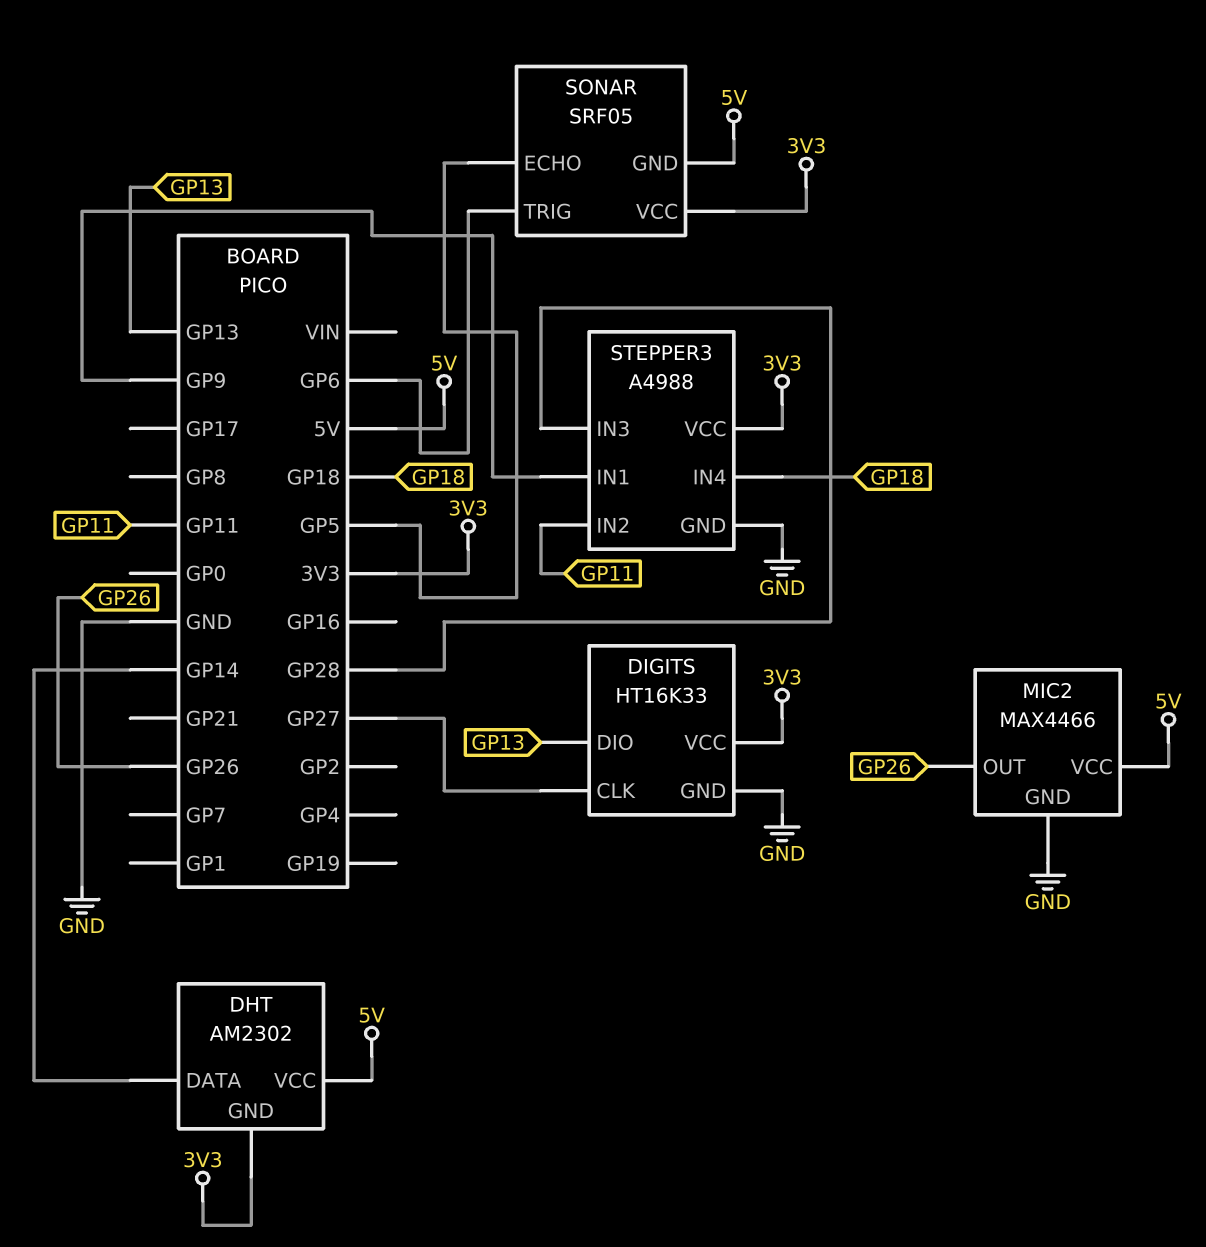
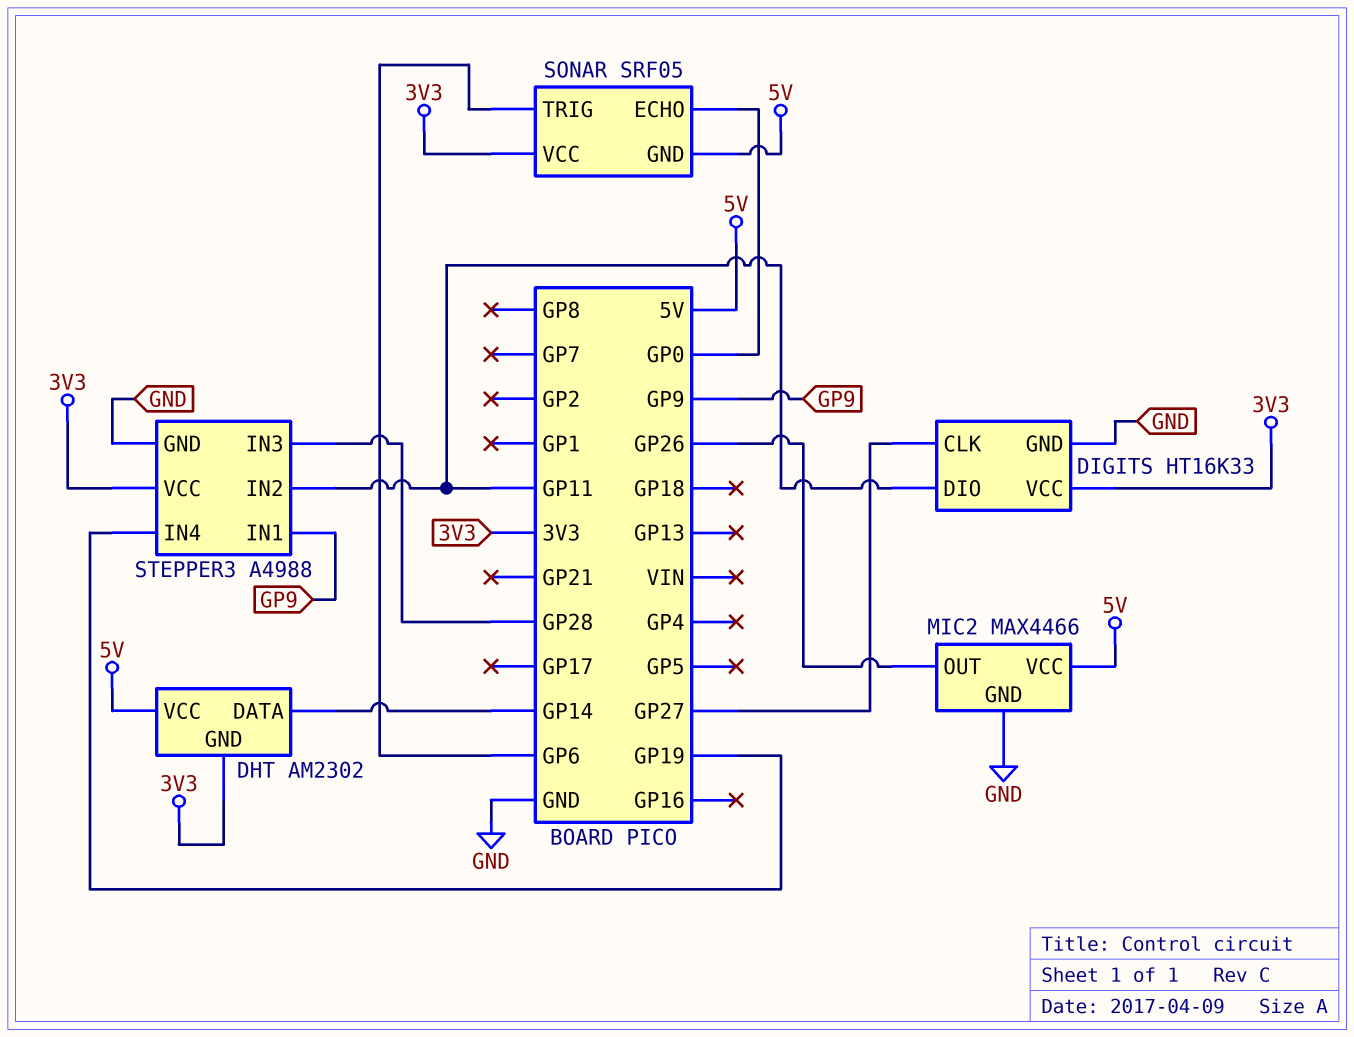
DIGITS pin DIO: GP13 -> GP11
SONAR pin ECHO: GP5 -> GP0
STEPPER3 pin IN4: GP18 -> GP19

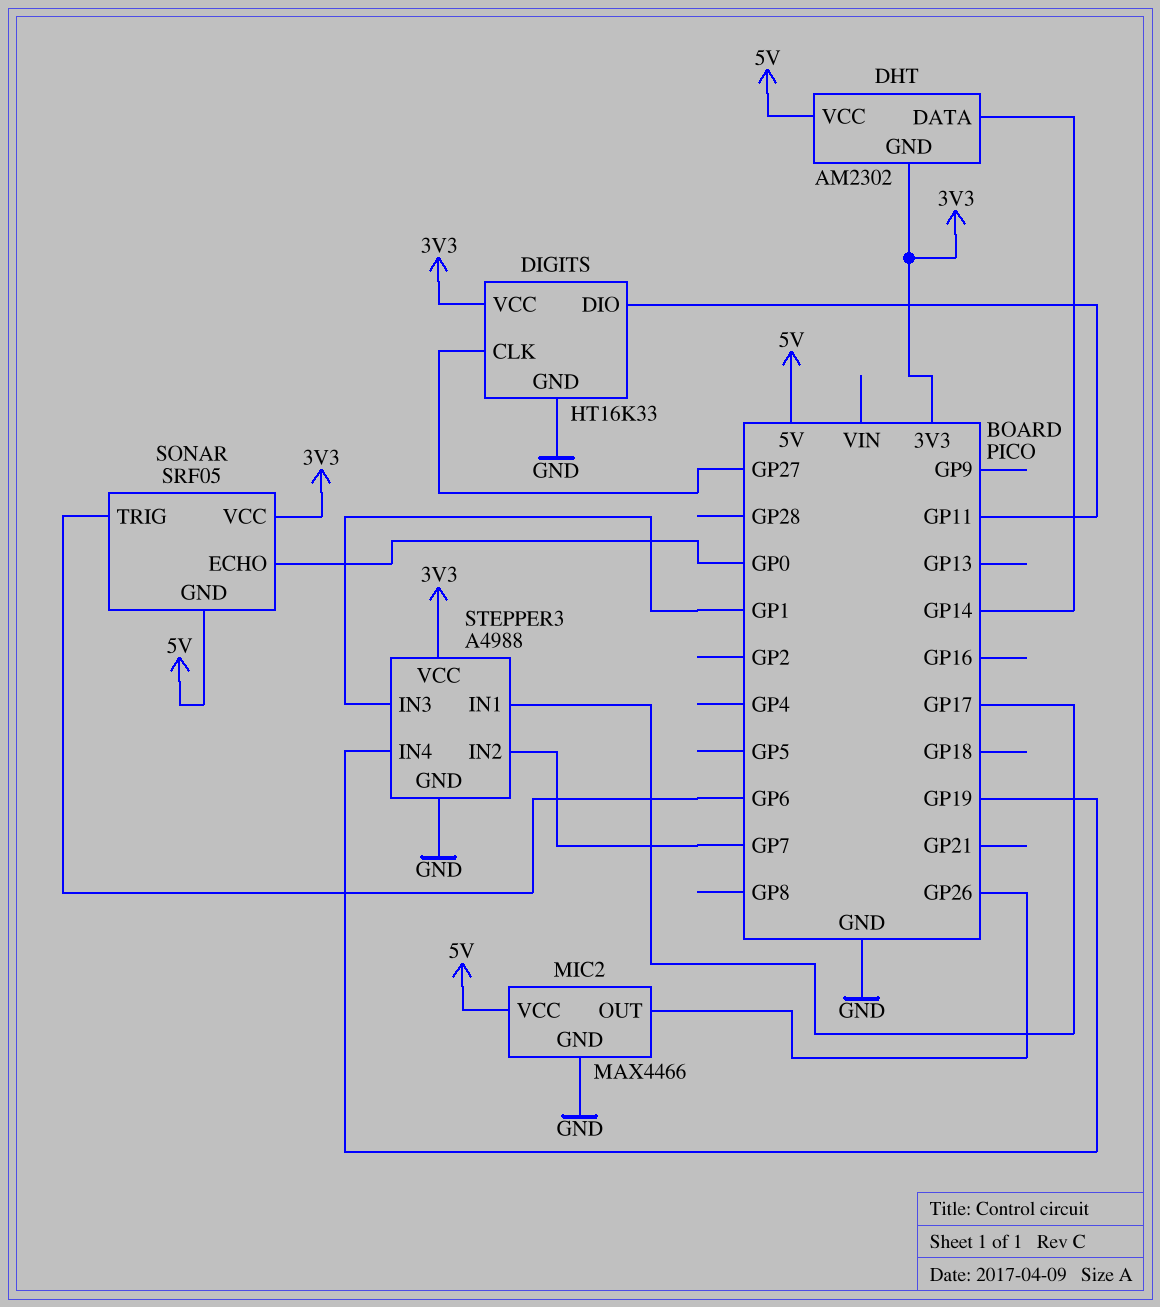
STEPPER3 pin IN1: GP9 -> GP17
STEPPER3 pin IN2: GP11 -> GP7
STEPPER3 pin IN3: GP28 -> GP1

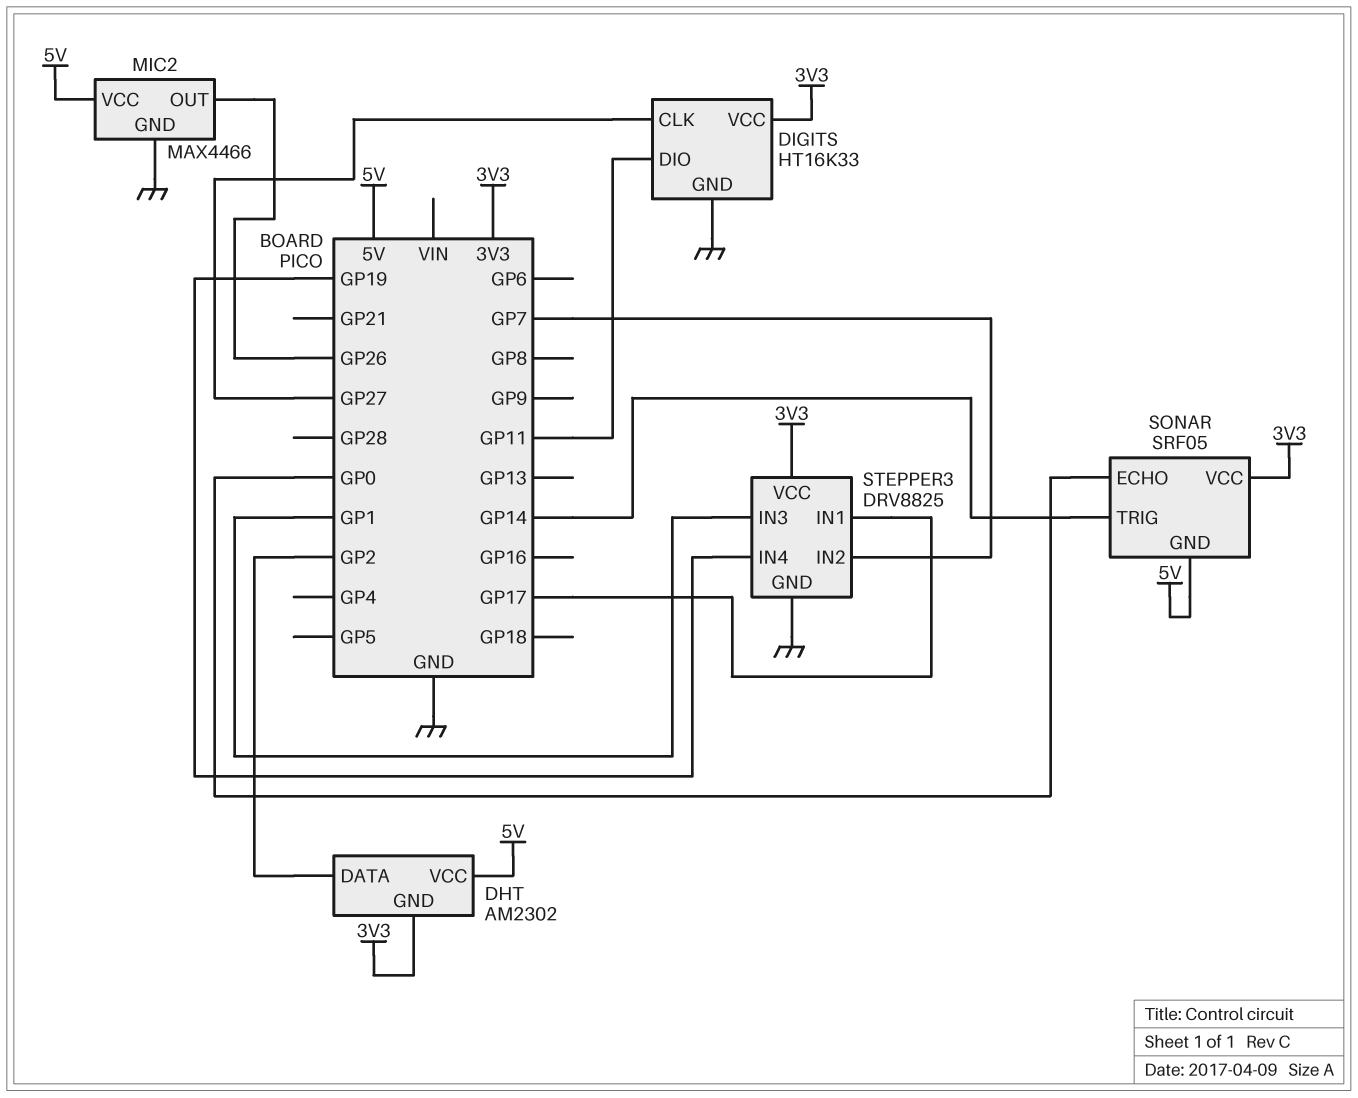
DHT pin DATA: GP14 -> GP2
SONAR pin TRIG: GP6 -> GP14
STEPPER3: A4988 -> DRV8825

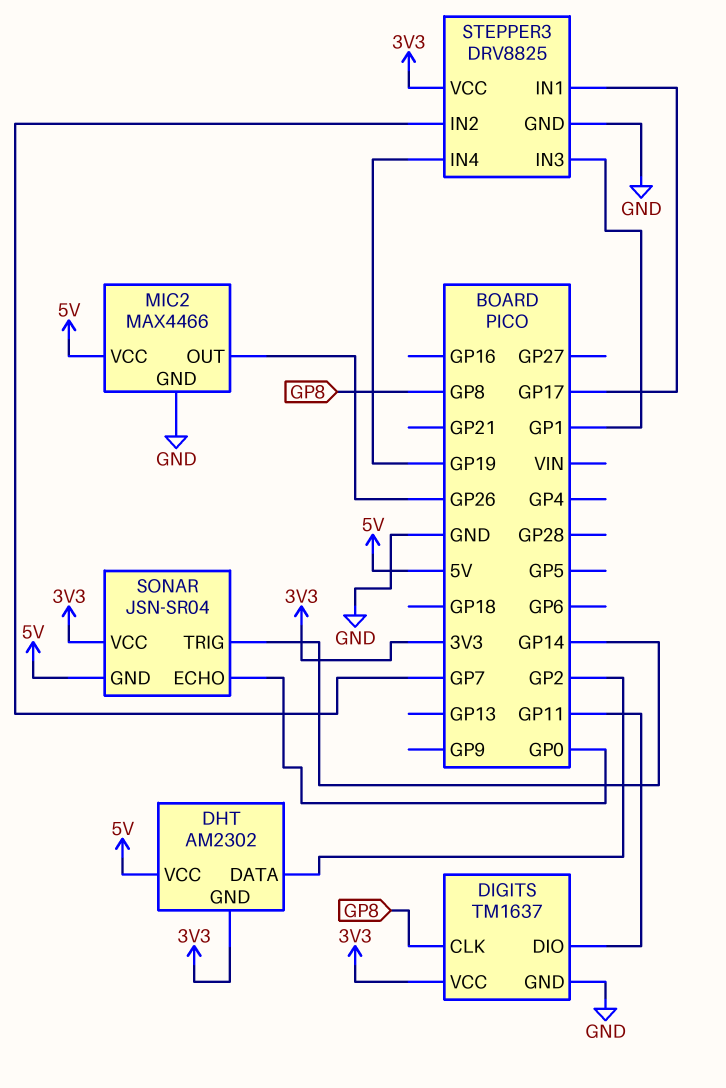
DIGITS: HT16K33 -> TM1637
DIGITS pin CLK: GP27 -> GP8
SONAR: SRF05 -> JSN-SR04

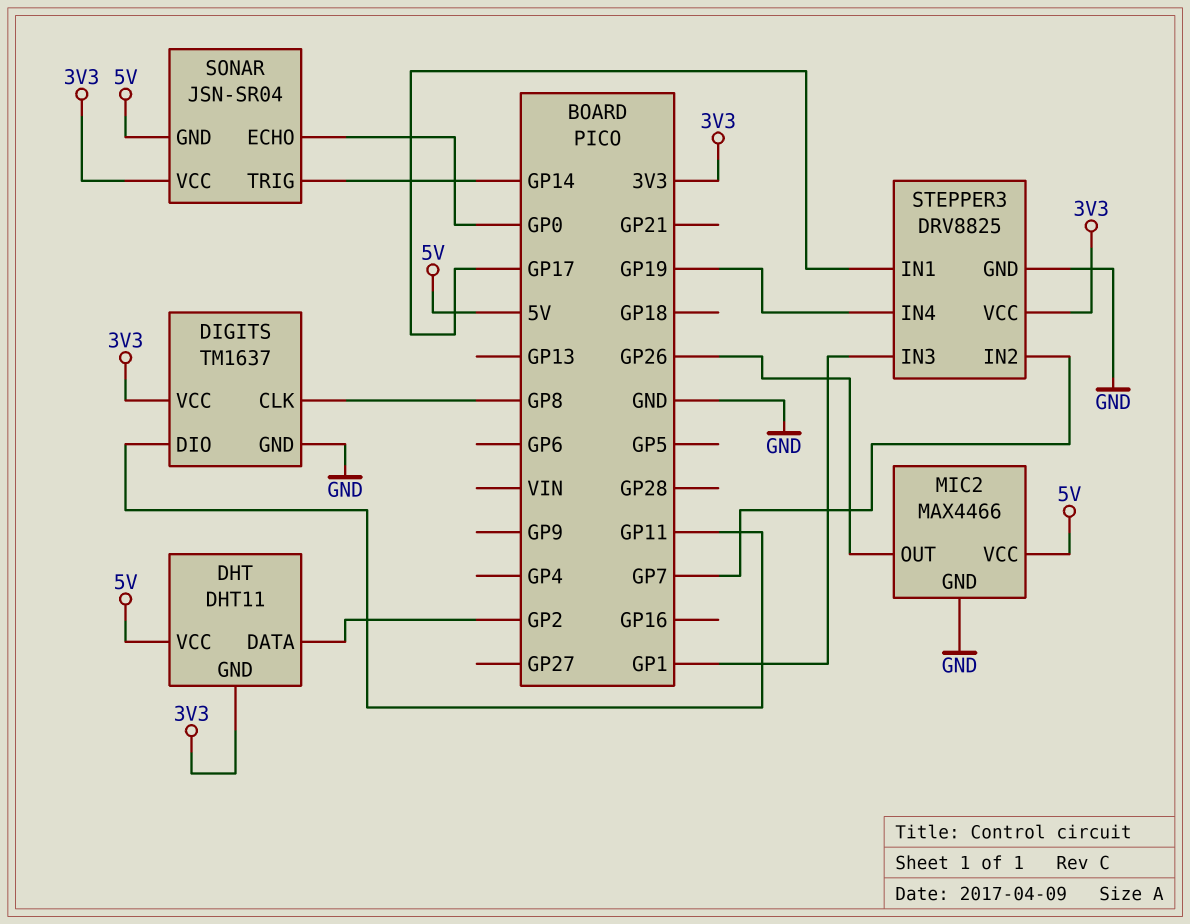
DHT: AM2302 -> DHT11

